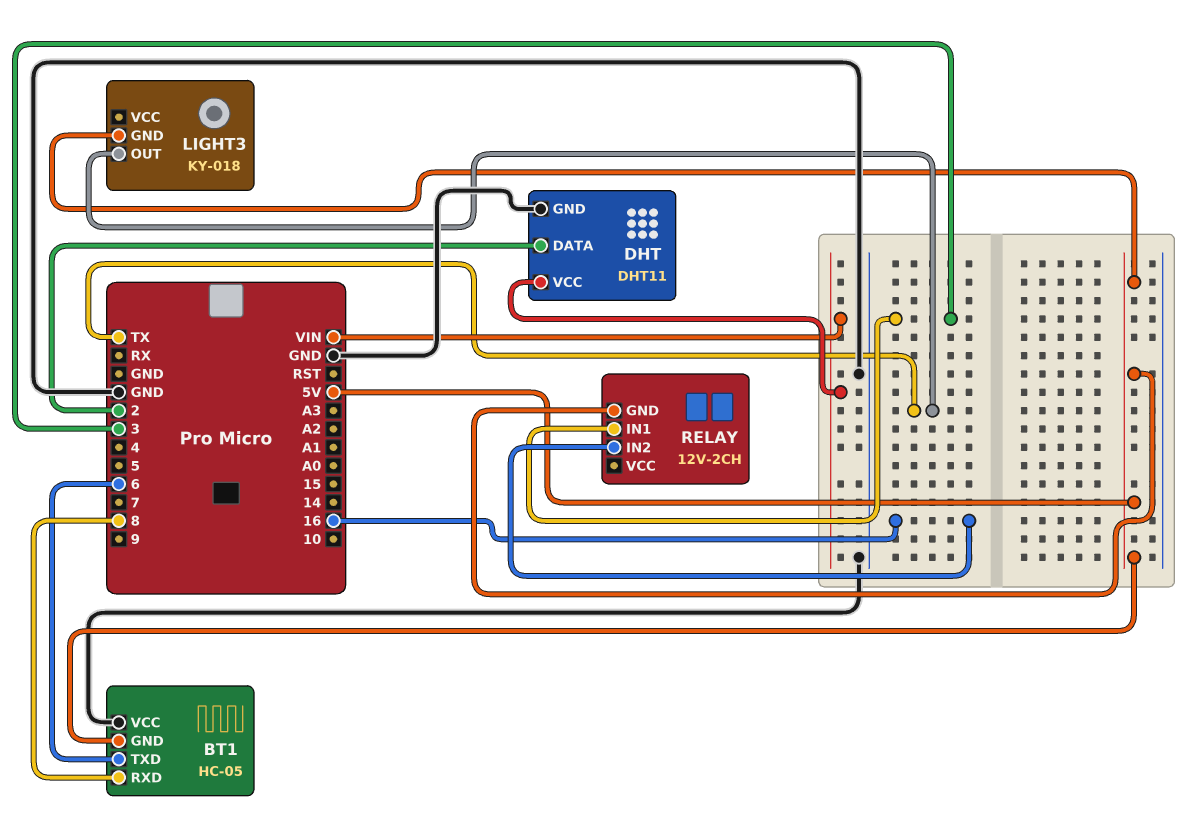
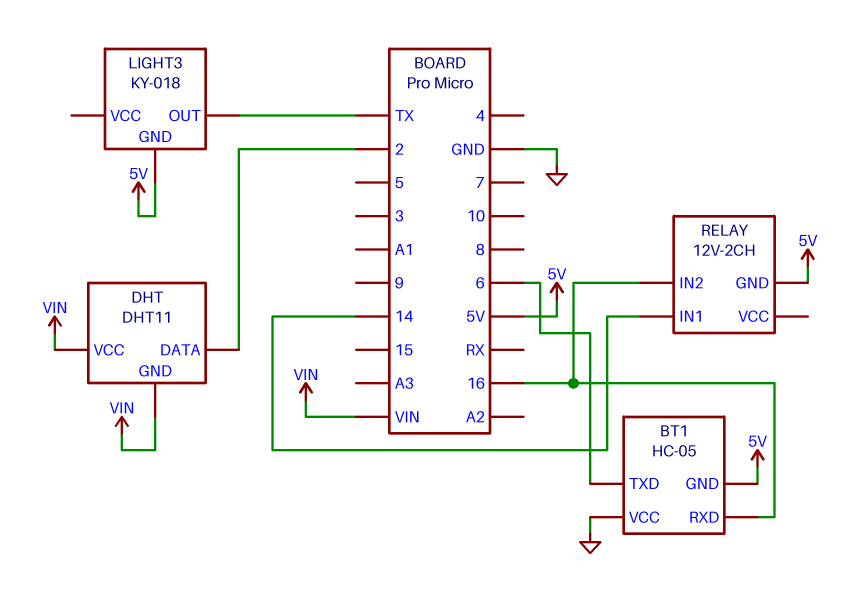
BT1 pin RXD: 8 -> 16
DHT pin GND: GND -> VIN
RELAY pin IN1: 3 -> 14

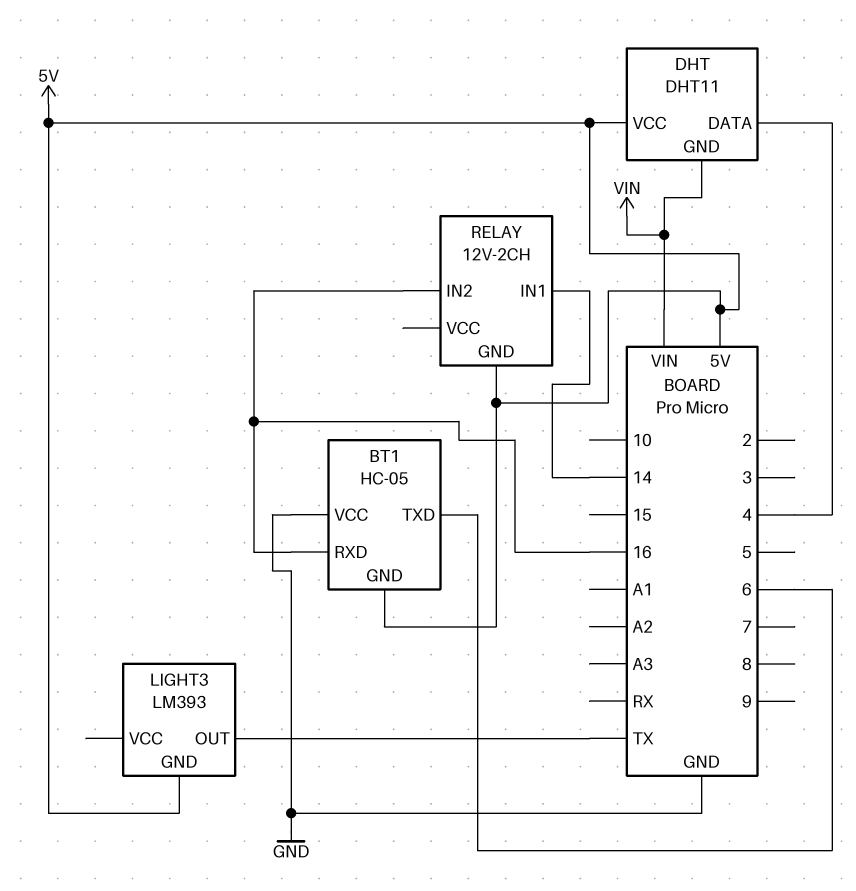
DHT pin DATA: 2 -> 4
DHT pin VCC: VIN -> 5V
LIGHT3: KY-018 -> LM393

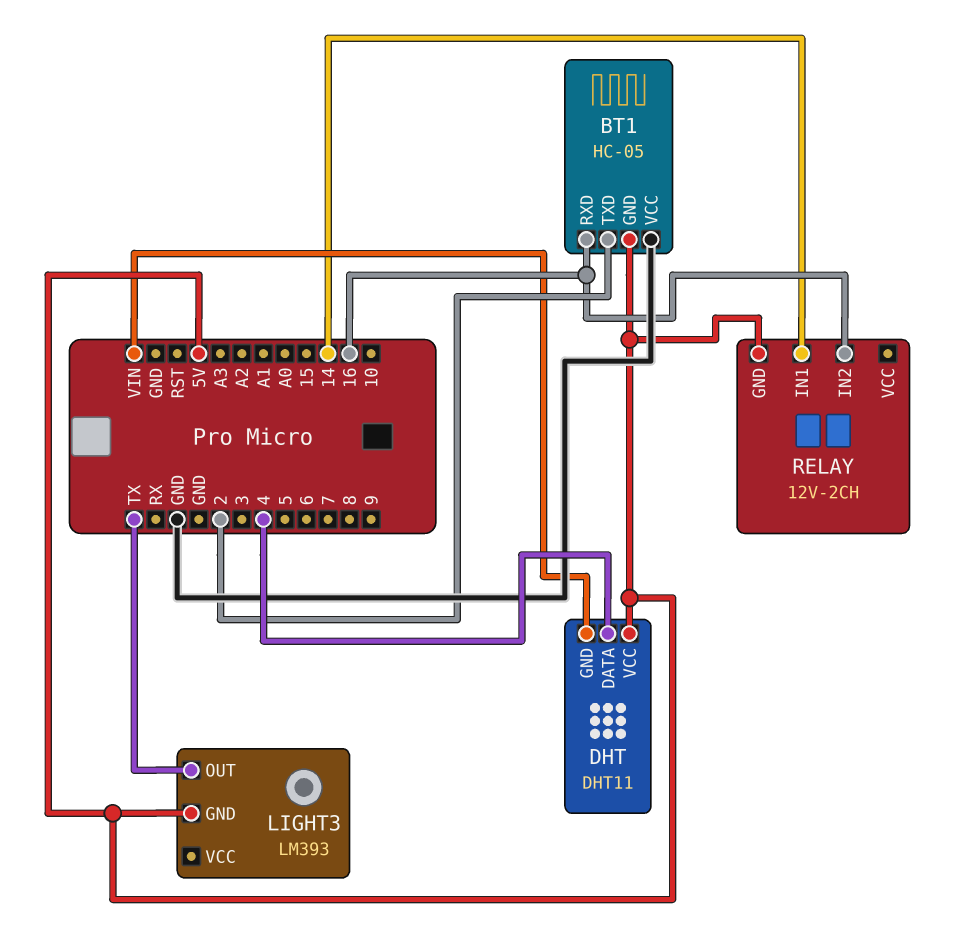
BT1 pin TXD: 6 -> 2

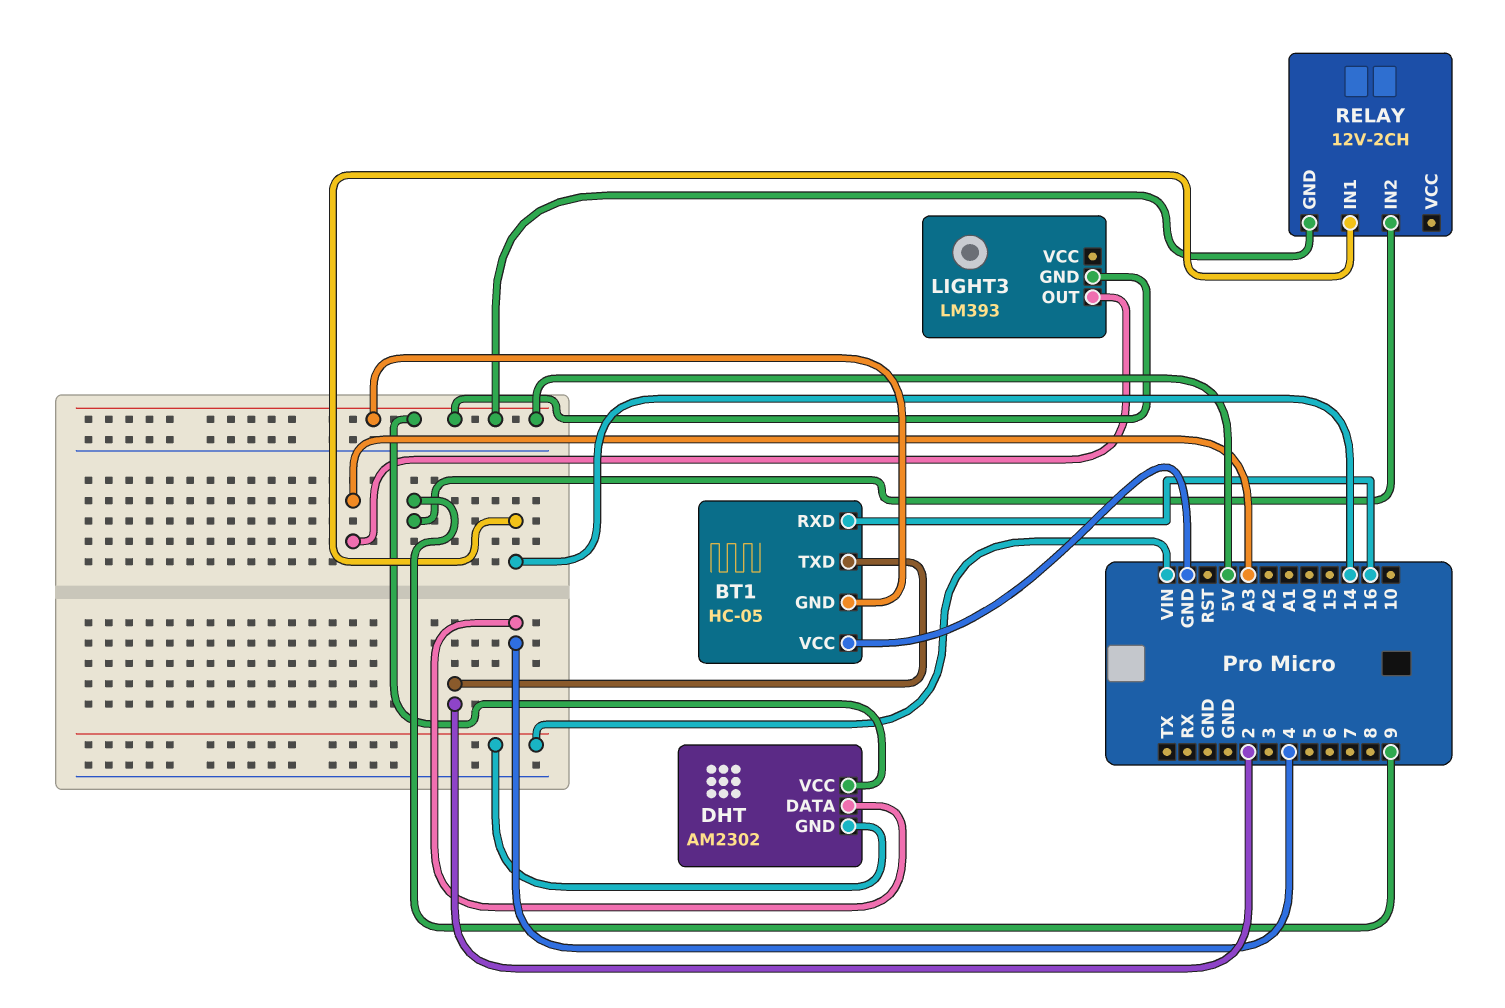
DHT: DHT11 -> AM2302
LIGHT3 pin OUT: TX -> A3
RELAY pin IN2: 16 -> 9

